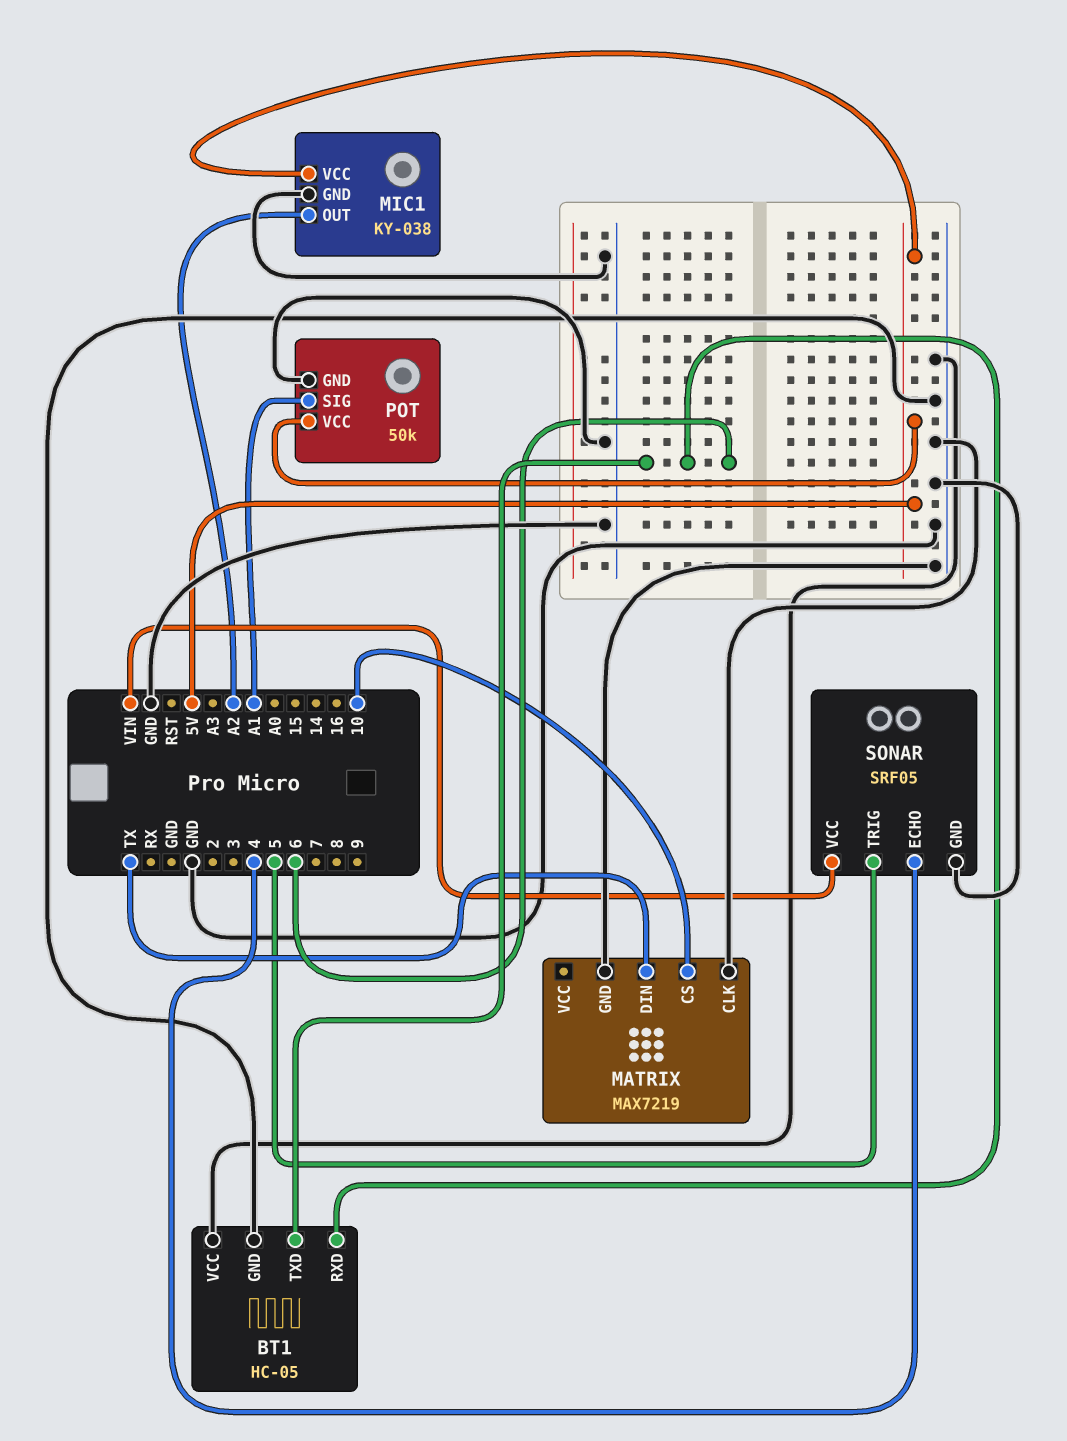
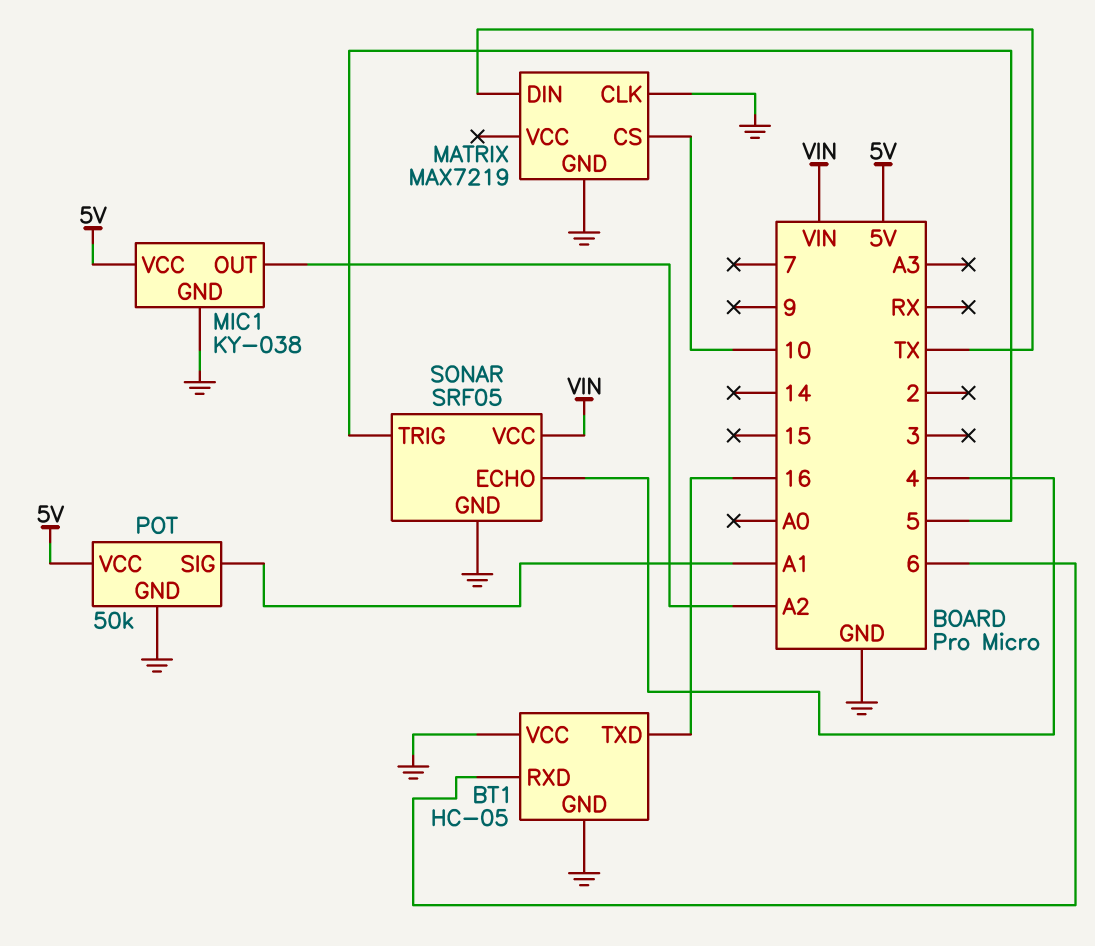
BT1 pin TXD: 6 -> 16

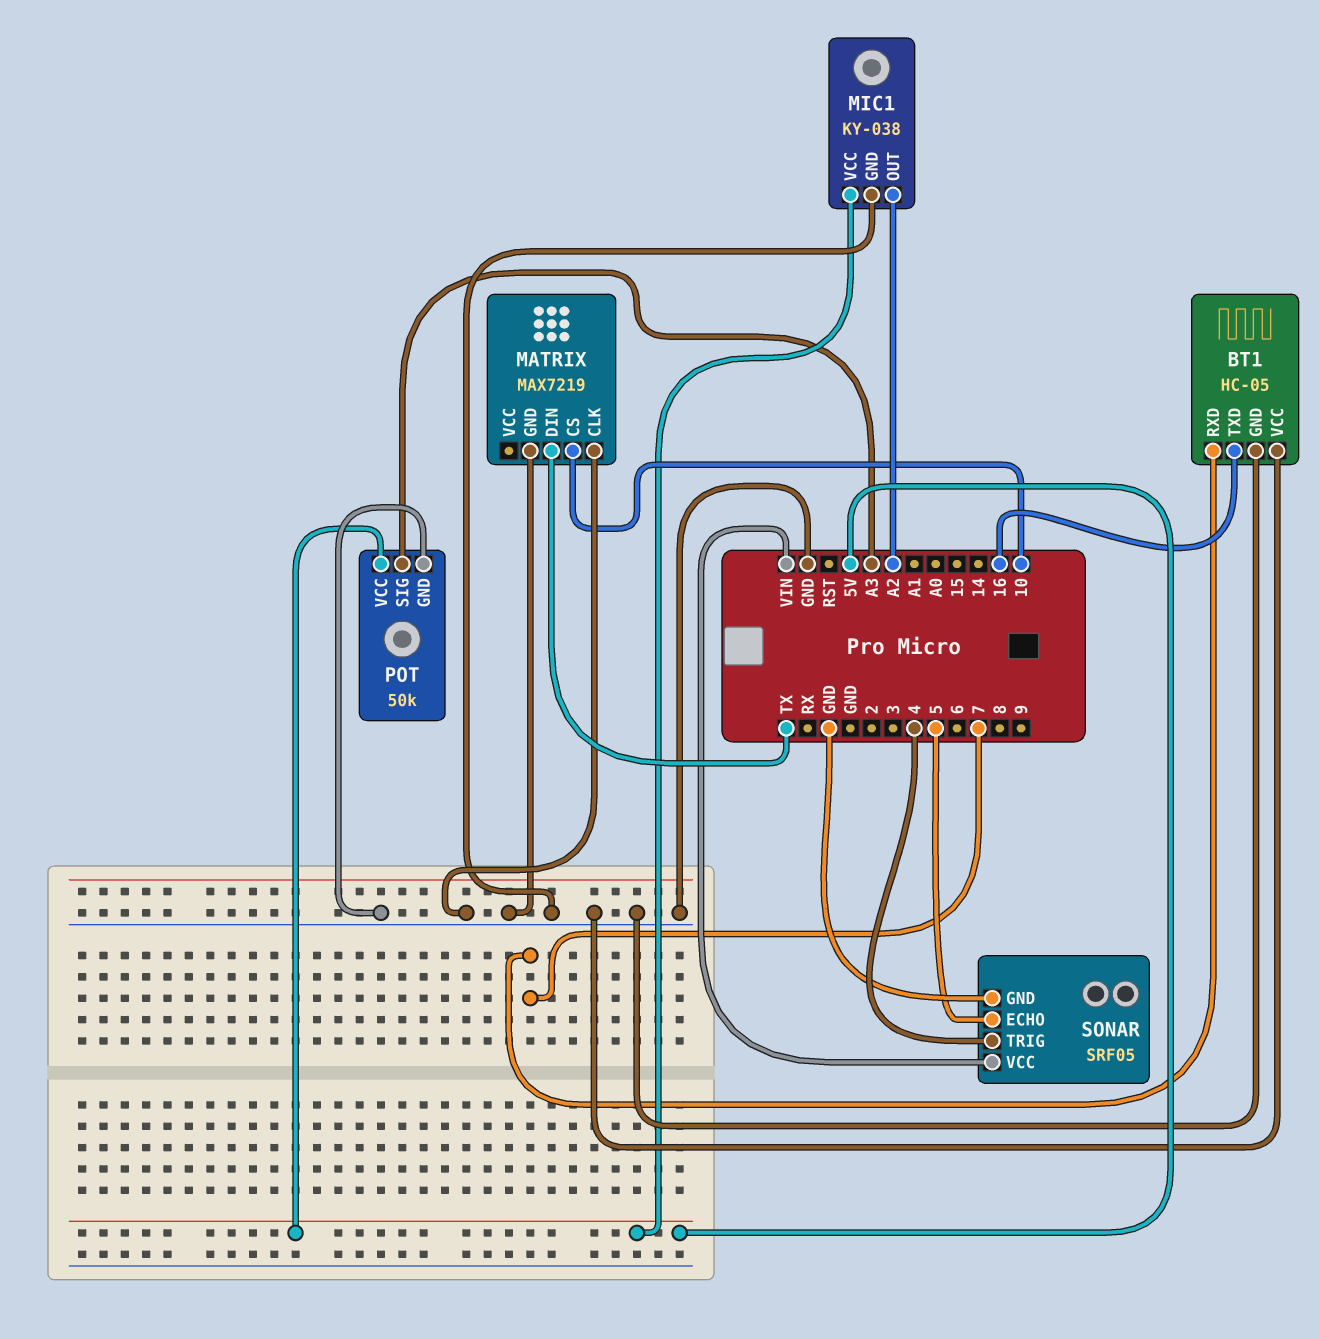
BT1 pin RXD: 6 -> 7
POT pin SIG: A1 -> A3
SONAR pin ECHO: 4 -> 5
SONAR pin TRIG: 5 -> 4

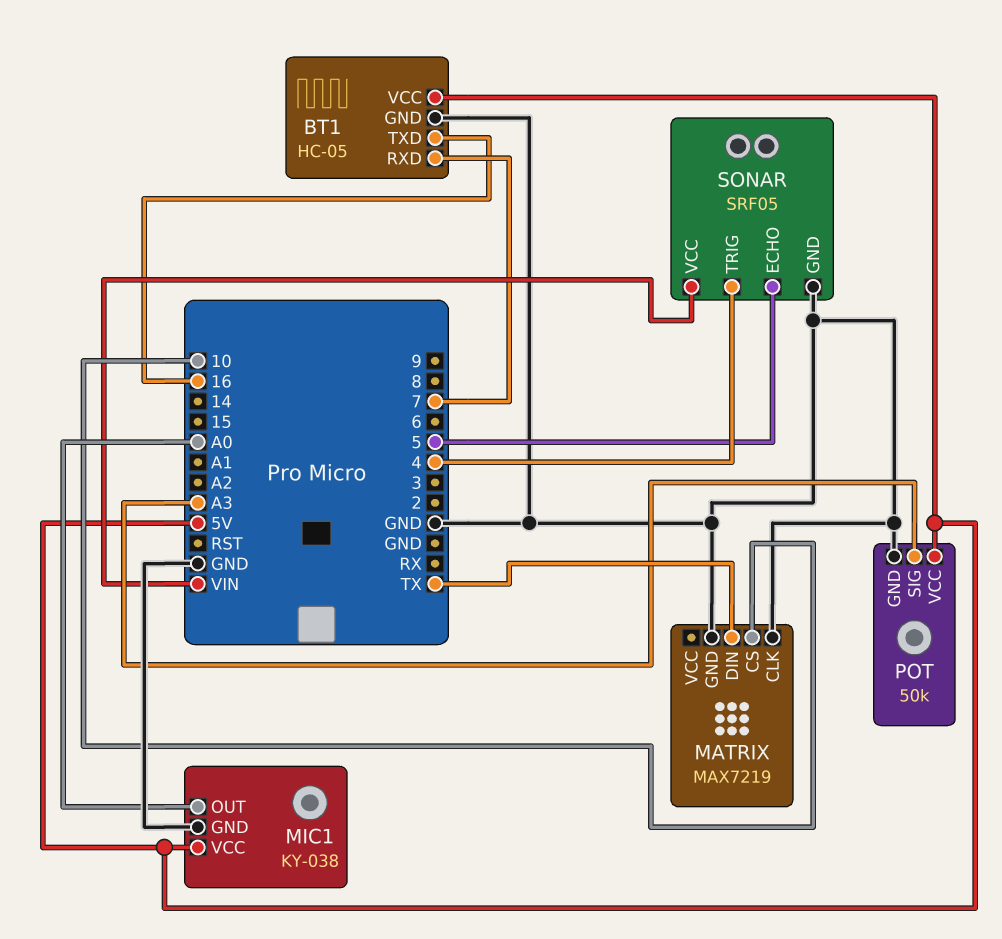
BT1 pin VCC: GND -> 5V
MIC1 pin OUT: A2 -> A0

